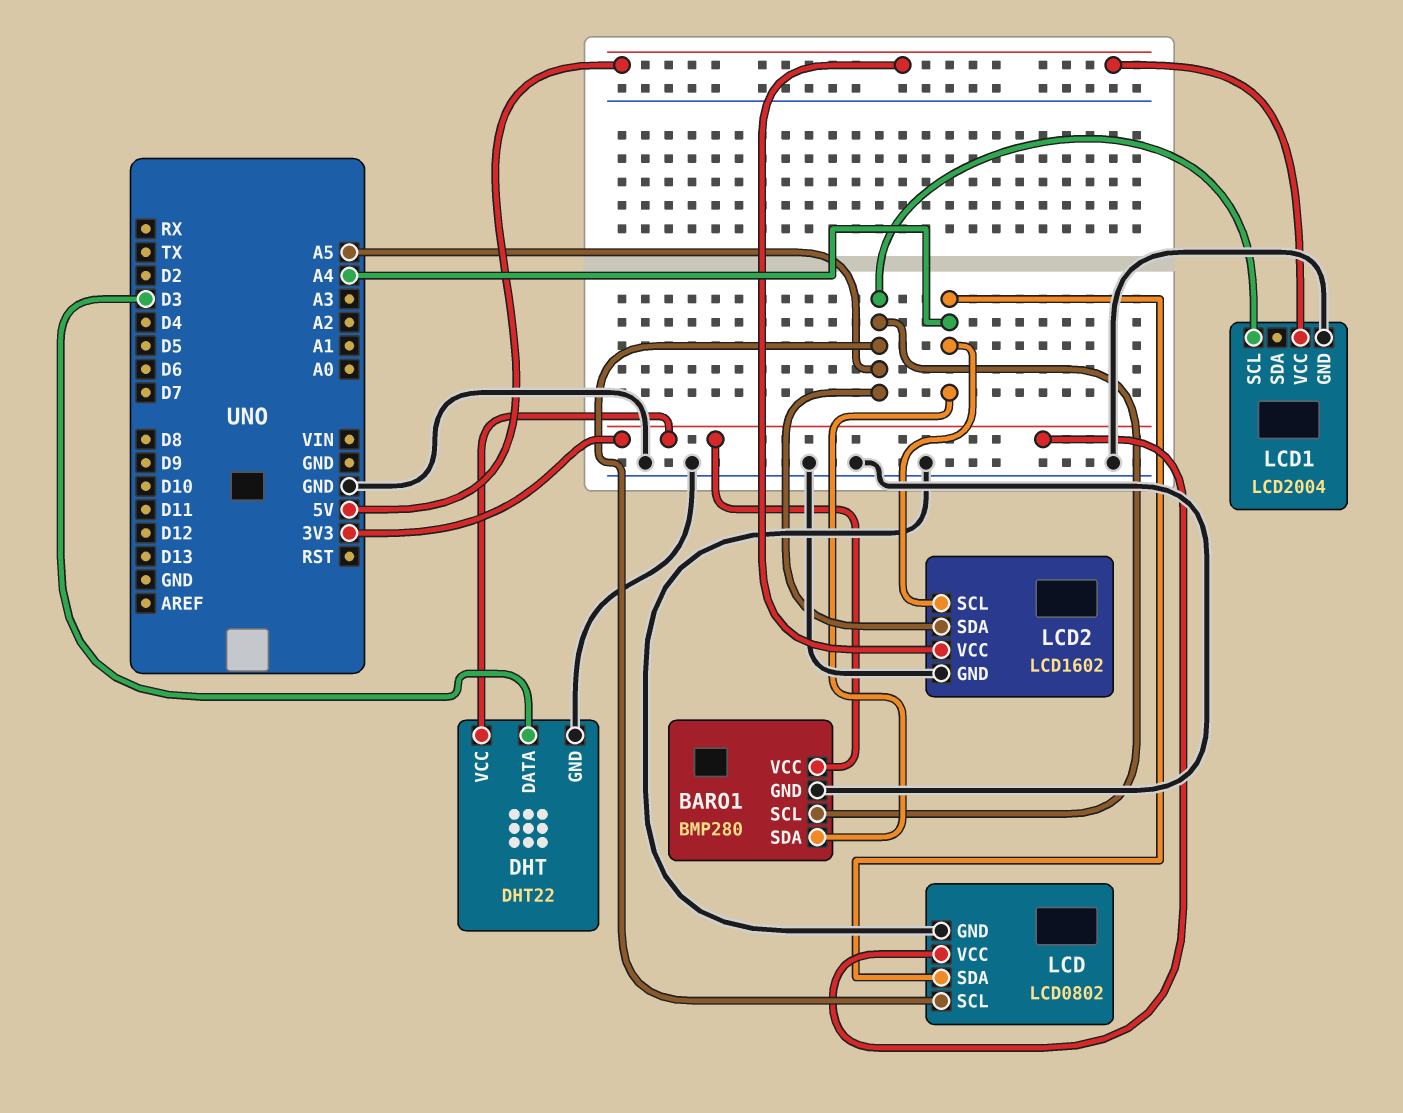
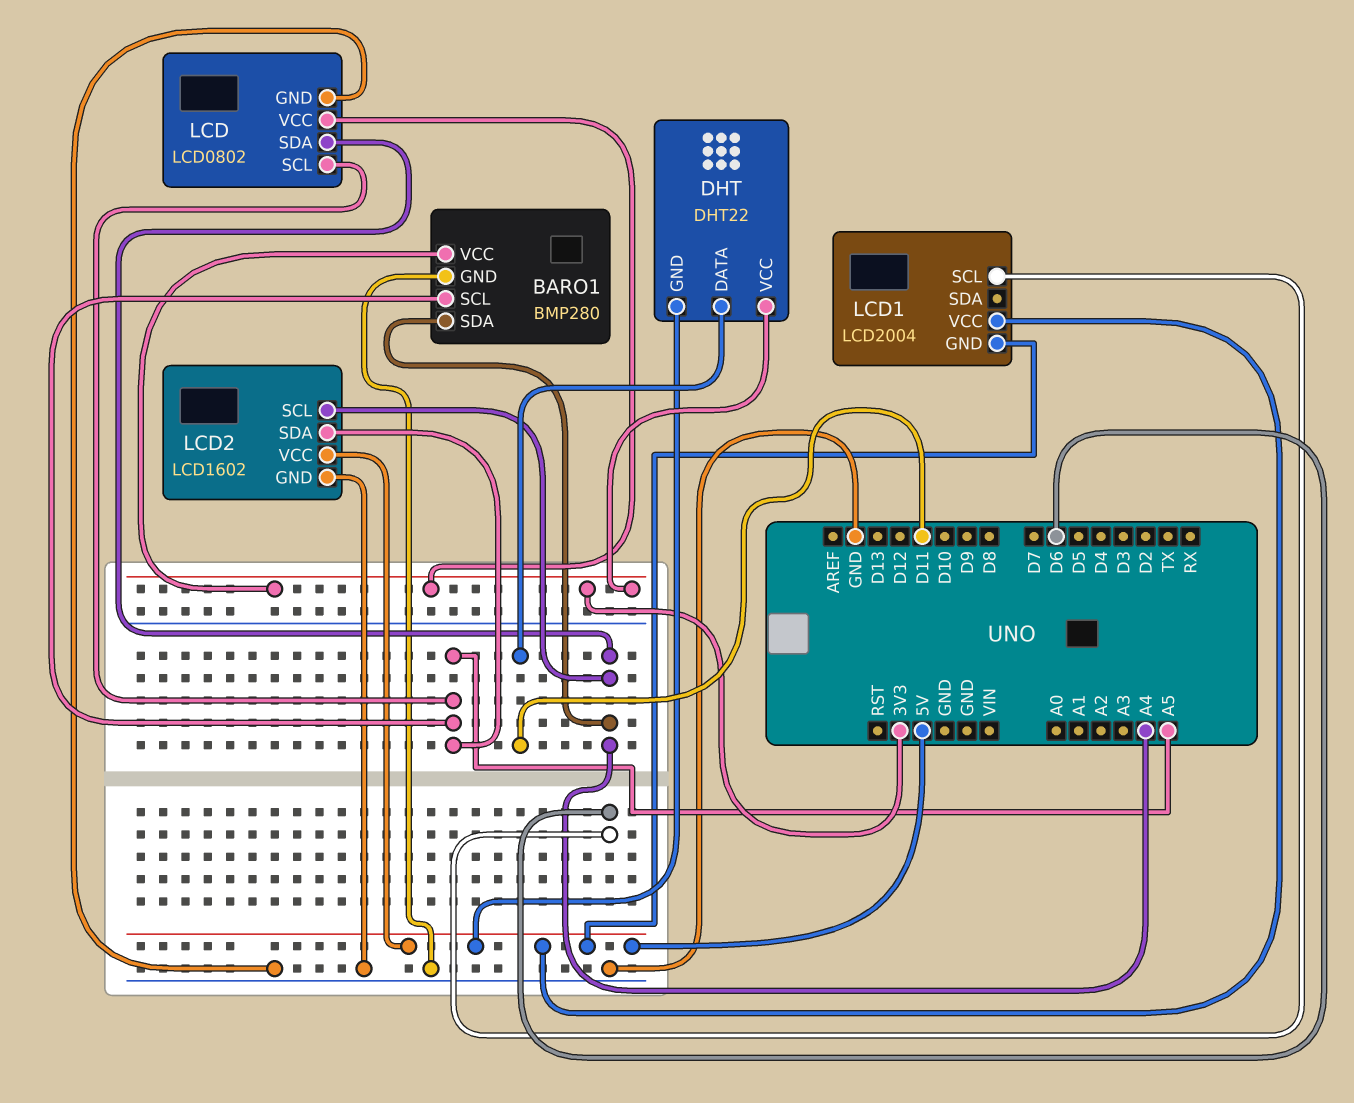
DHT pin DATA: D3 -> D11
DHT pin GND: GND -> 5V
LCD1 pin GND: GND -> 5V
LCD1 pin SCL: A5 -> D6

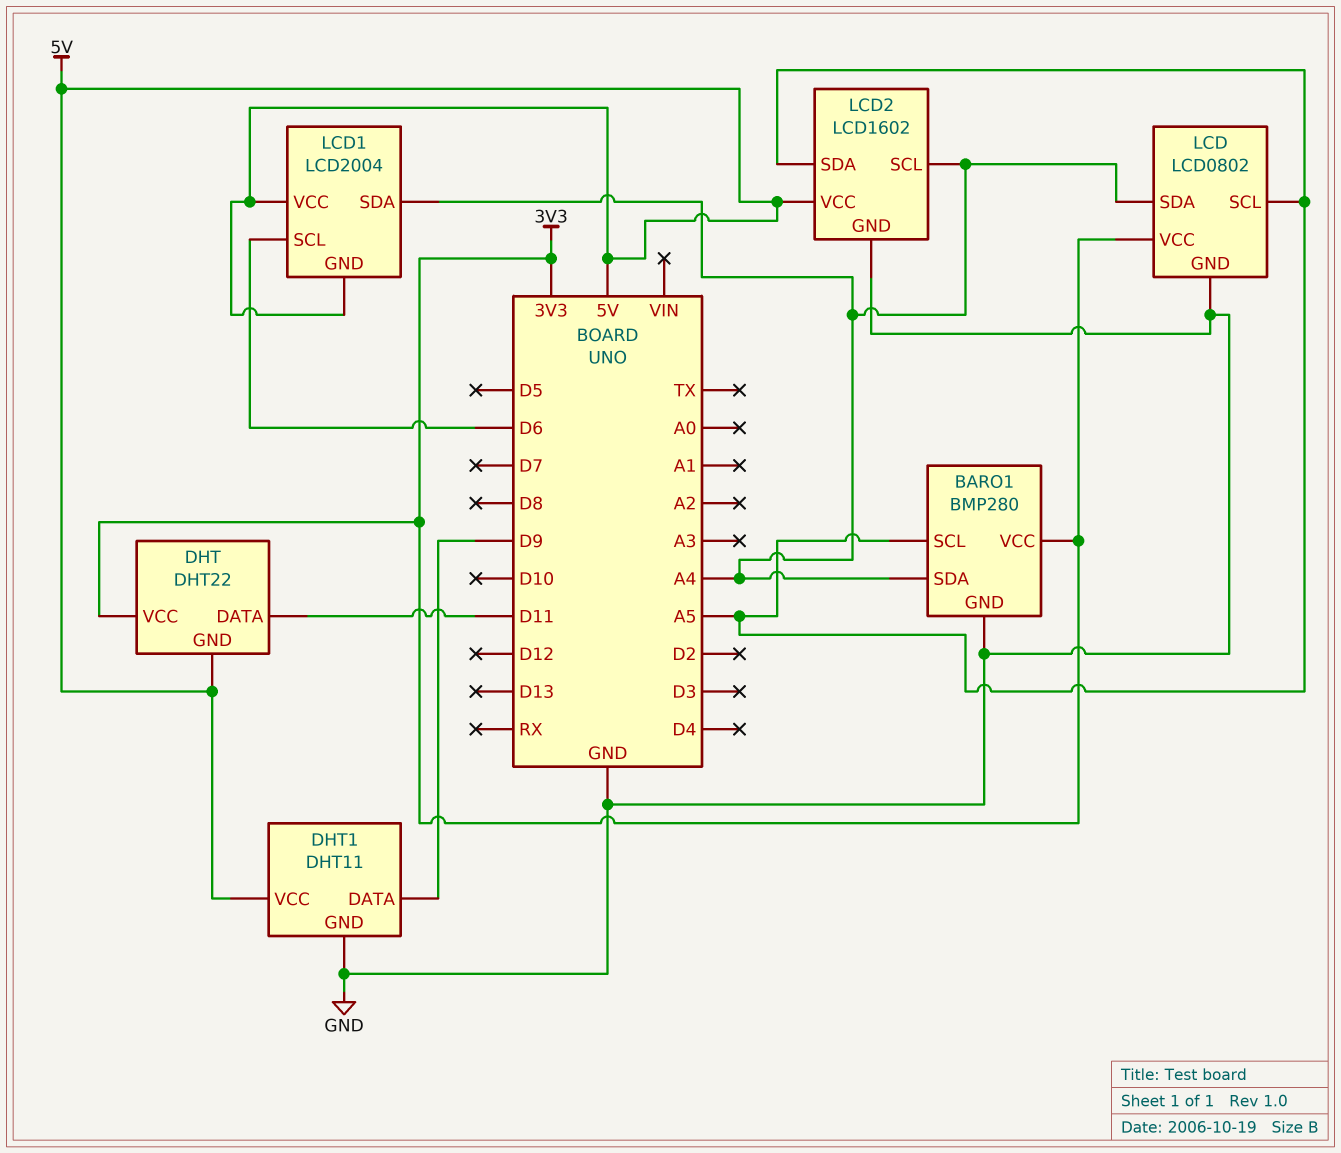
DHT1: none -> DHT11
DHT1 pin DATA: none -> D9
DHT1 pin GND: none -> GND
DHT1 pin VCC: none -> 5V
LCD1 pin SDA: none -> A4

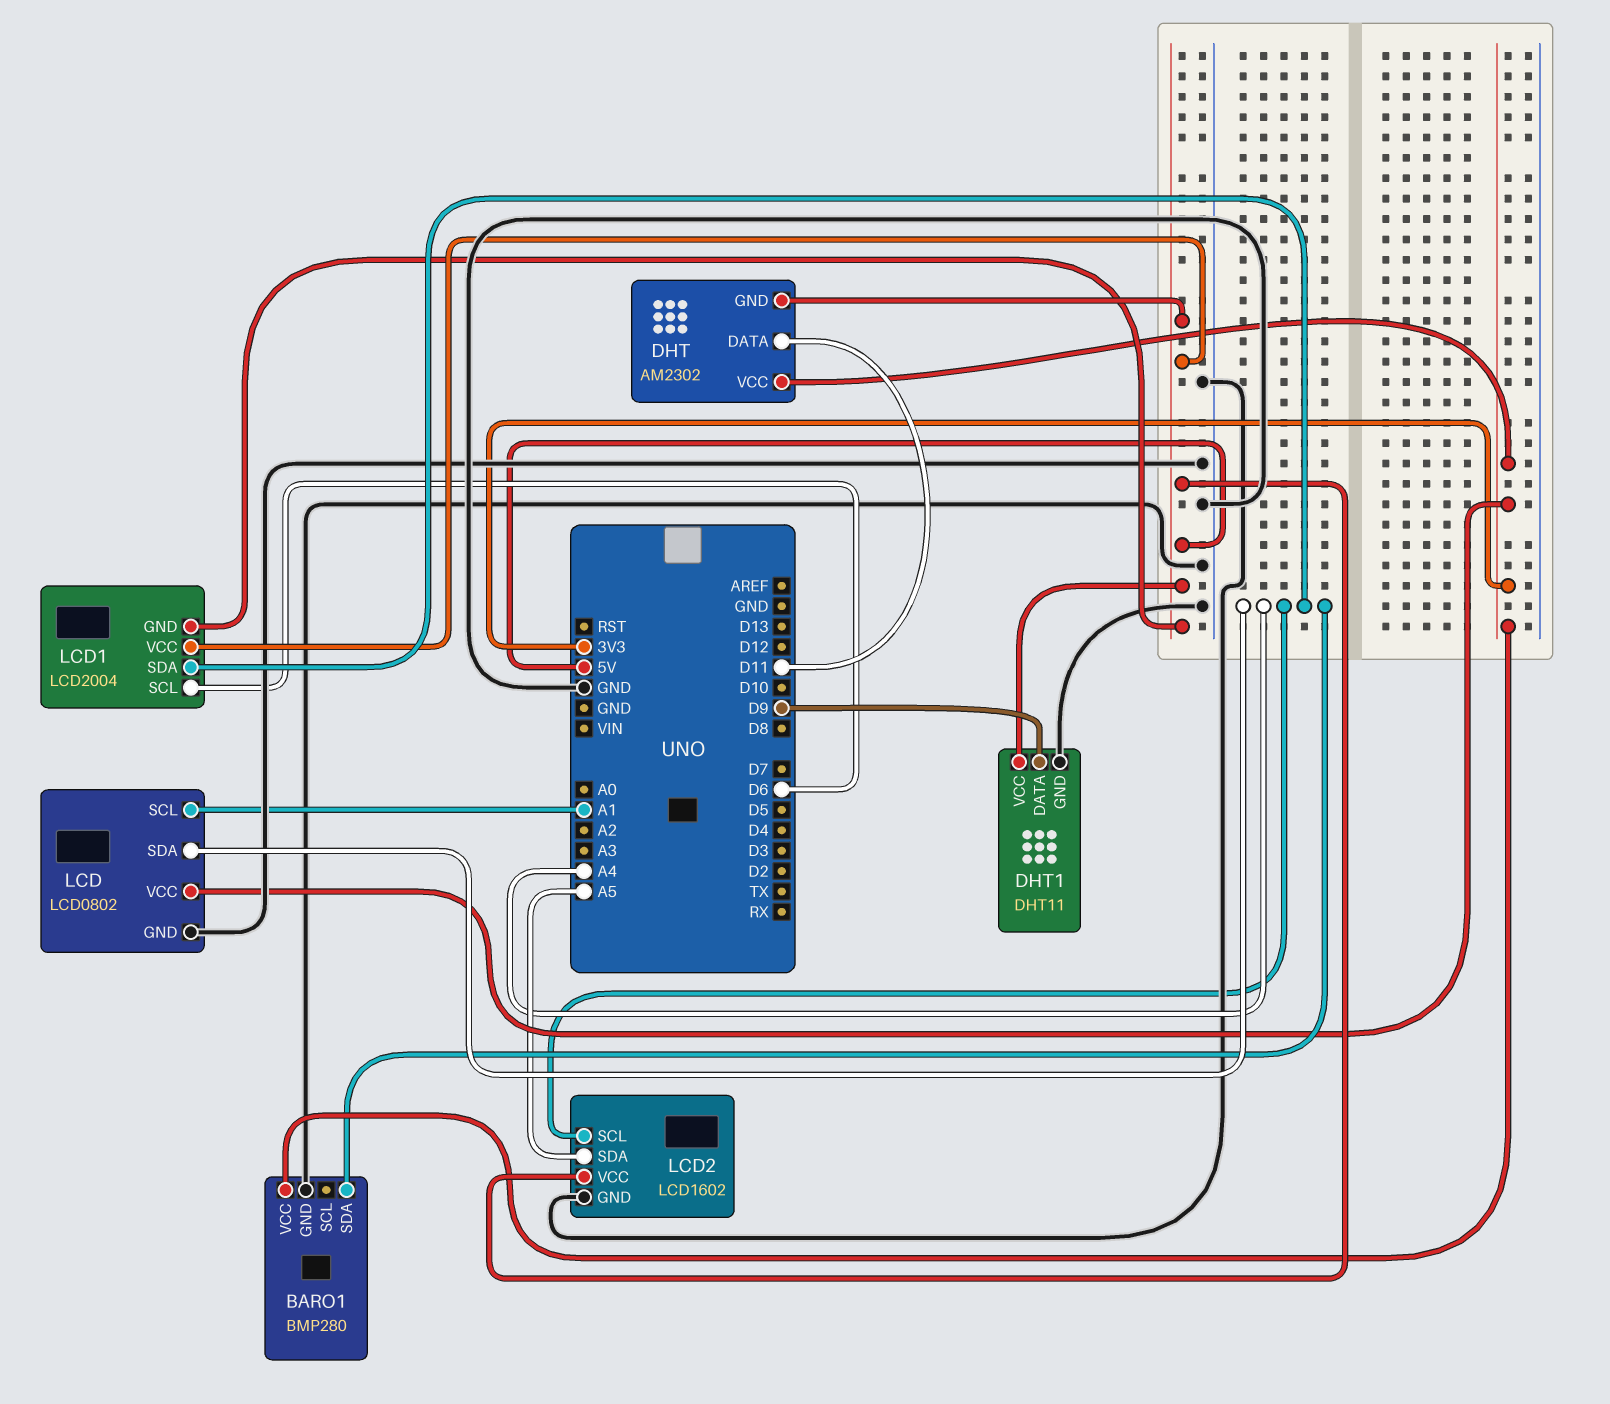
BARO1 pin SCL: A5 -> none
DHT: DHT22 -> AM2302
LCD pin SCL: A5 -> A1

